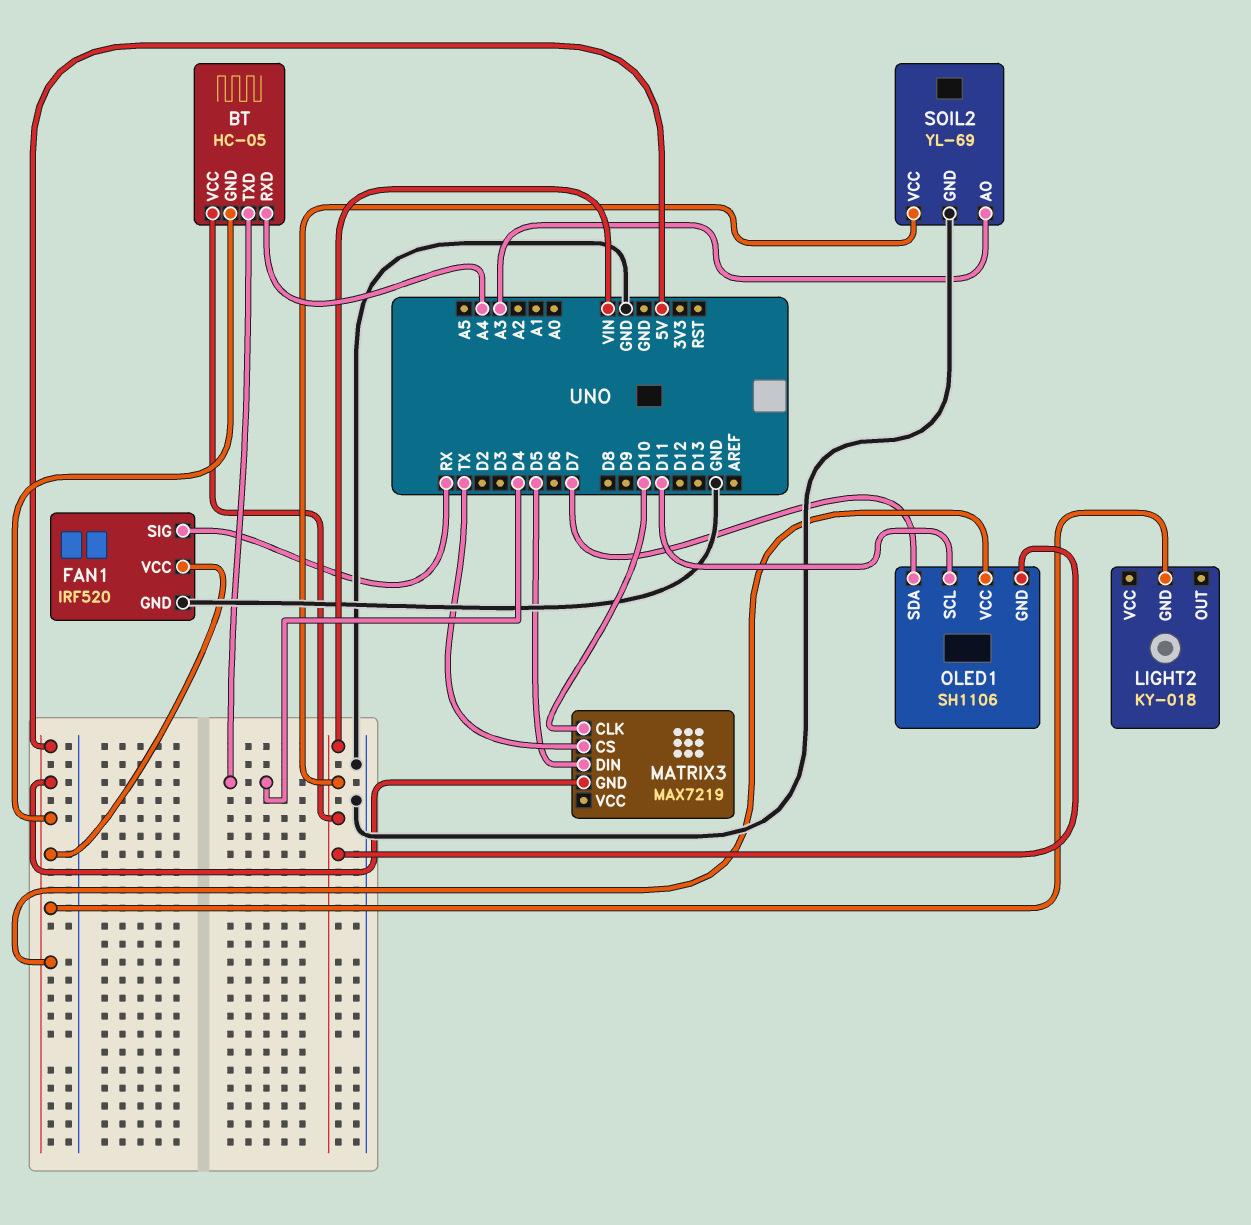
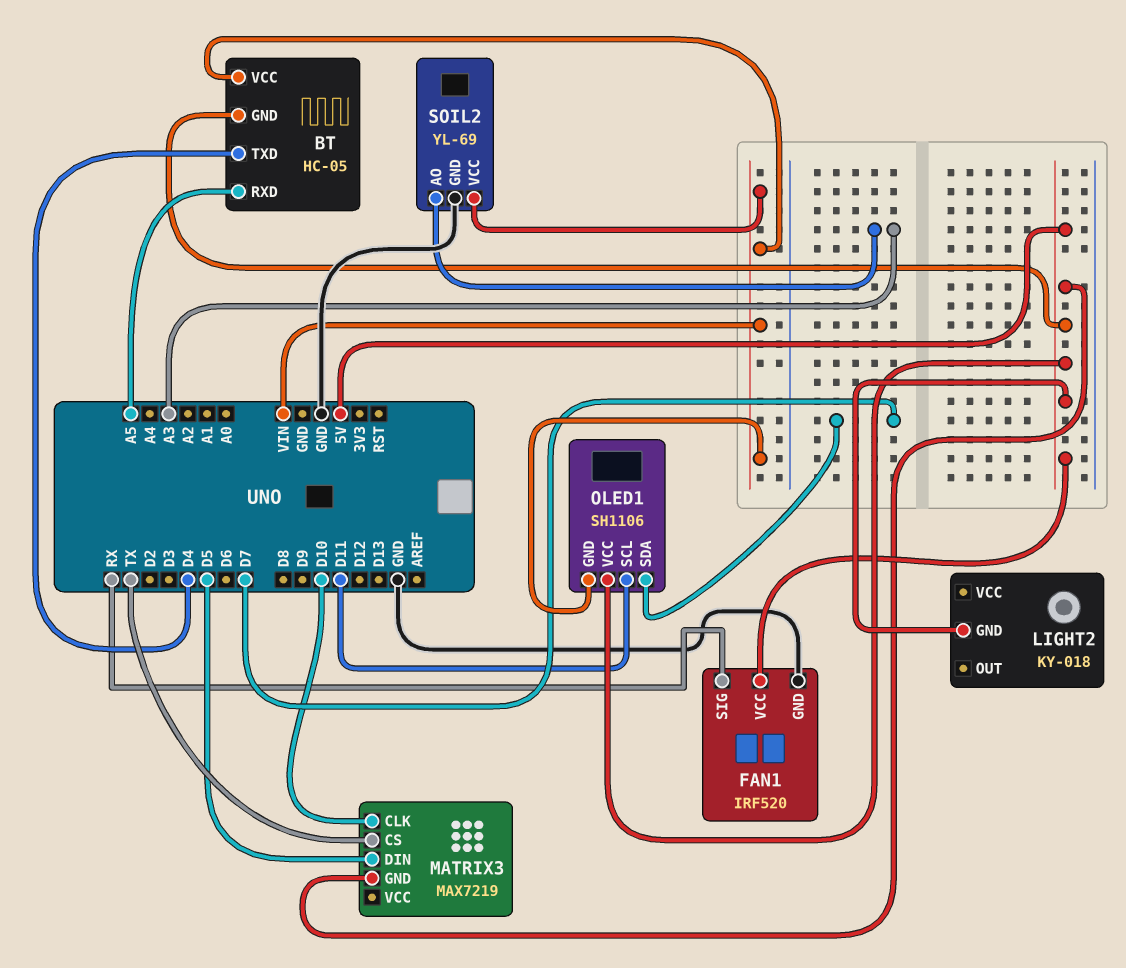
BT pin RXD: A4 -> A5

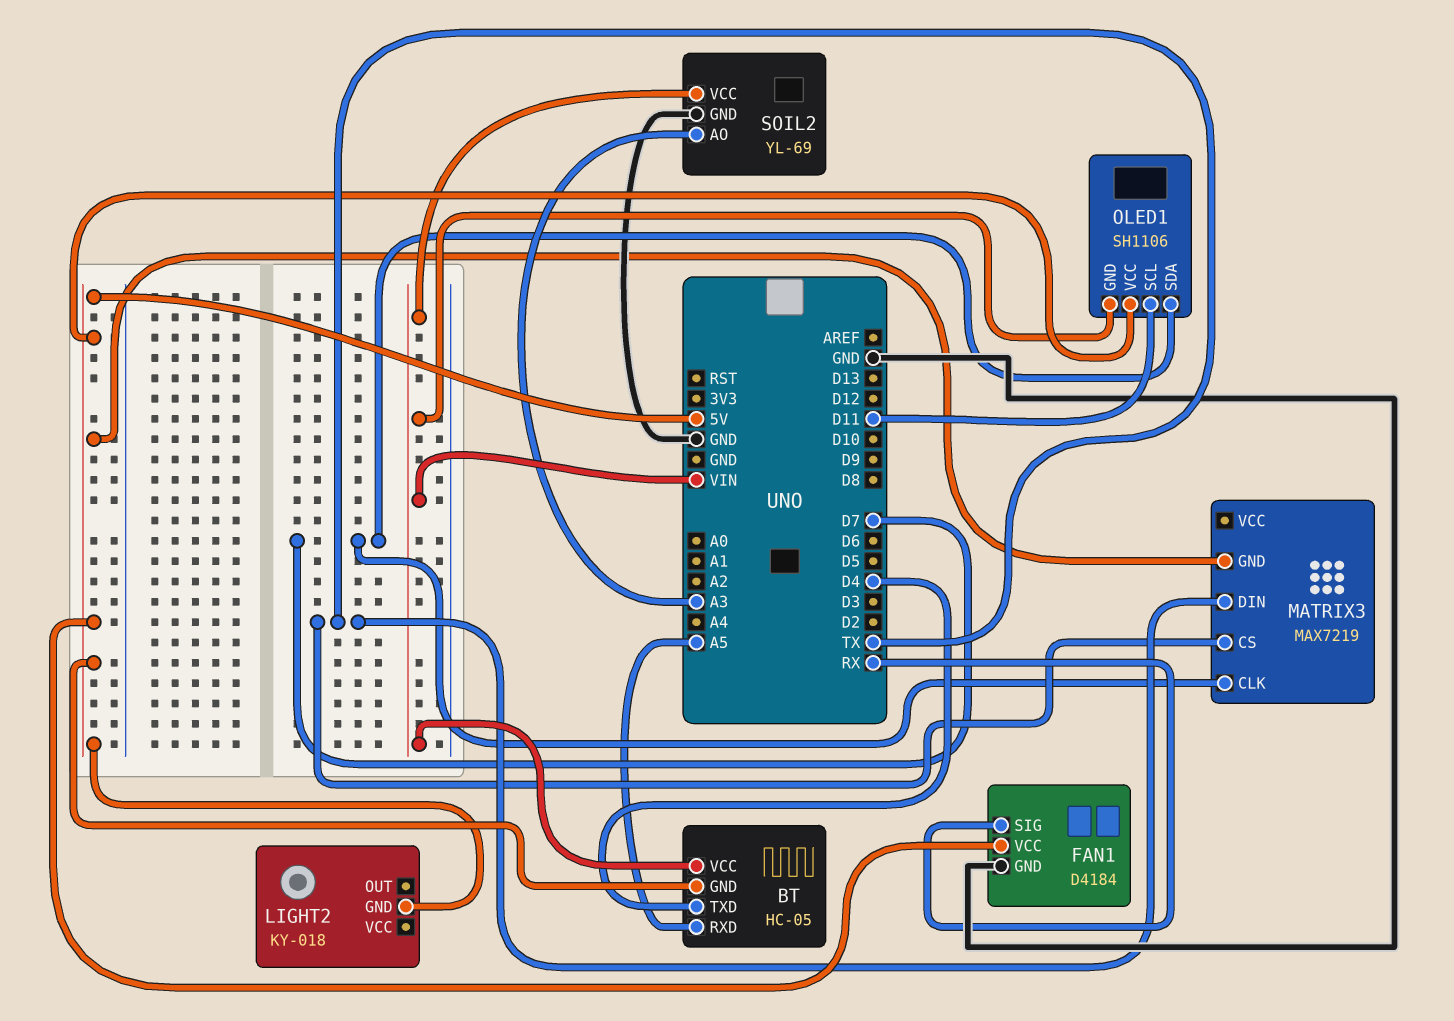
FAN1: IRF520 -> D4184
MATRIX3 pin CLK: D10 -> D7
MATRIX3 pin DIN: D5 -> TX

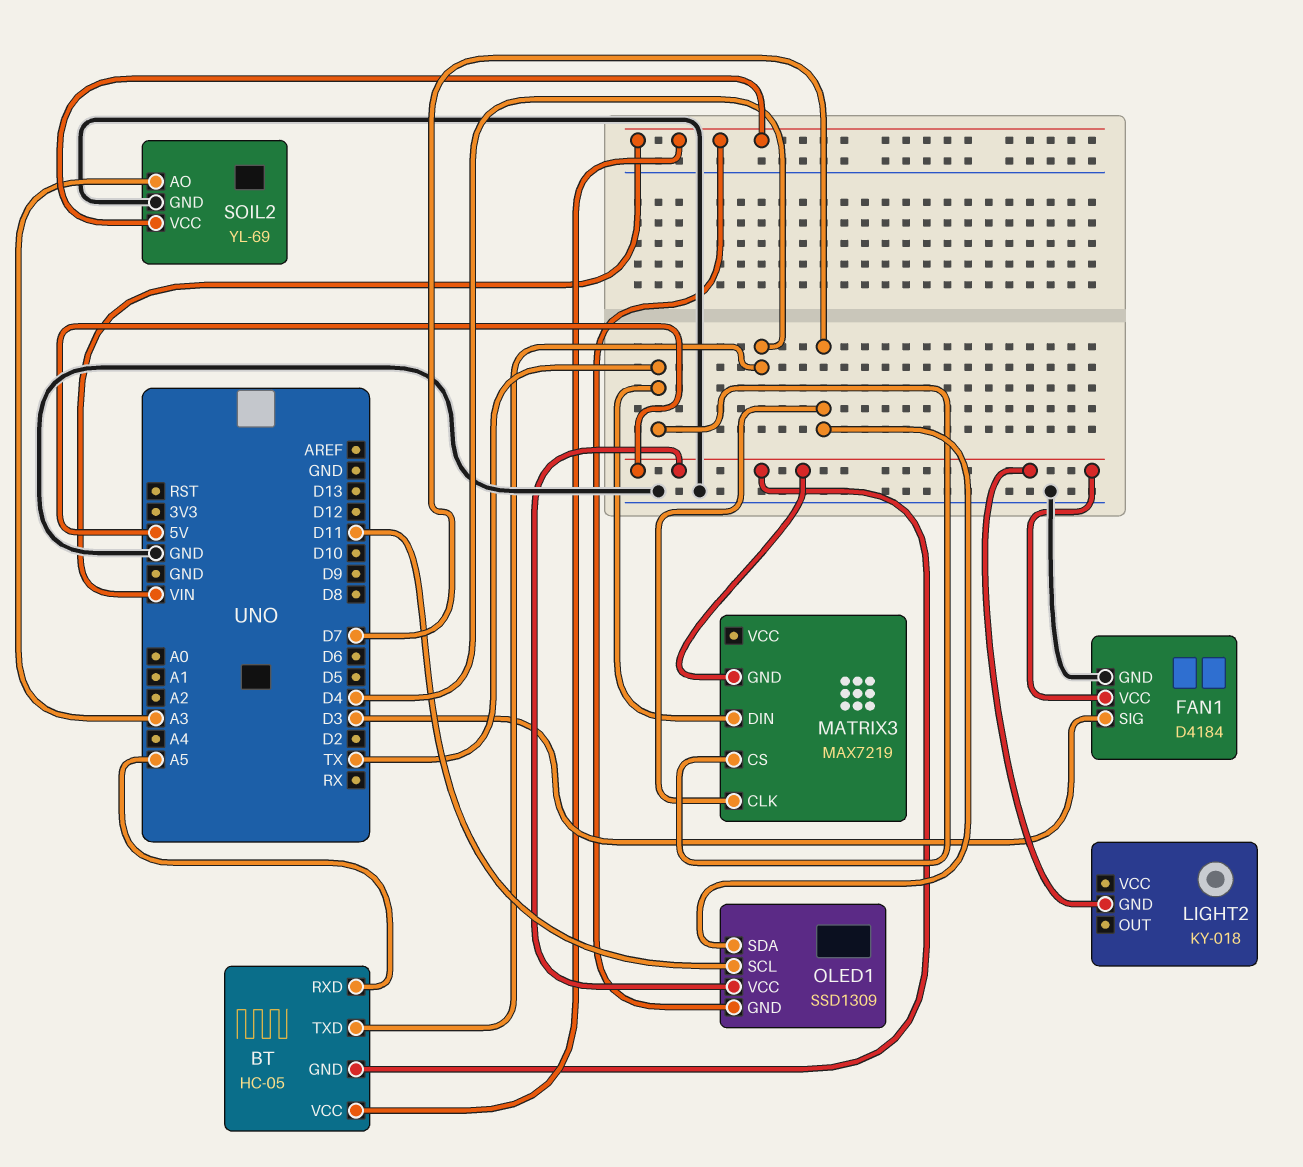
FAN1 pin SIG: RX -> D3
OLED1: SH1106 -> SSD1309

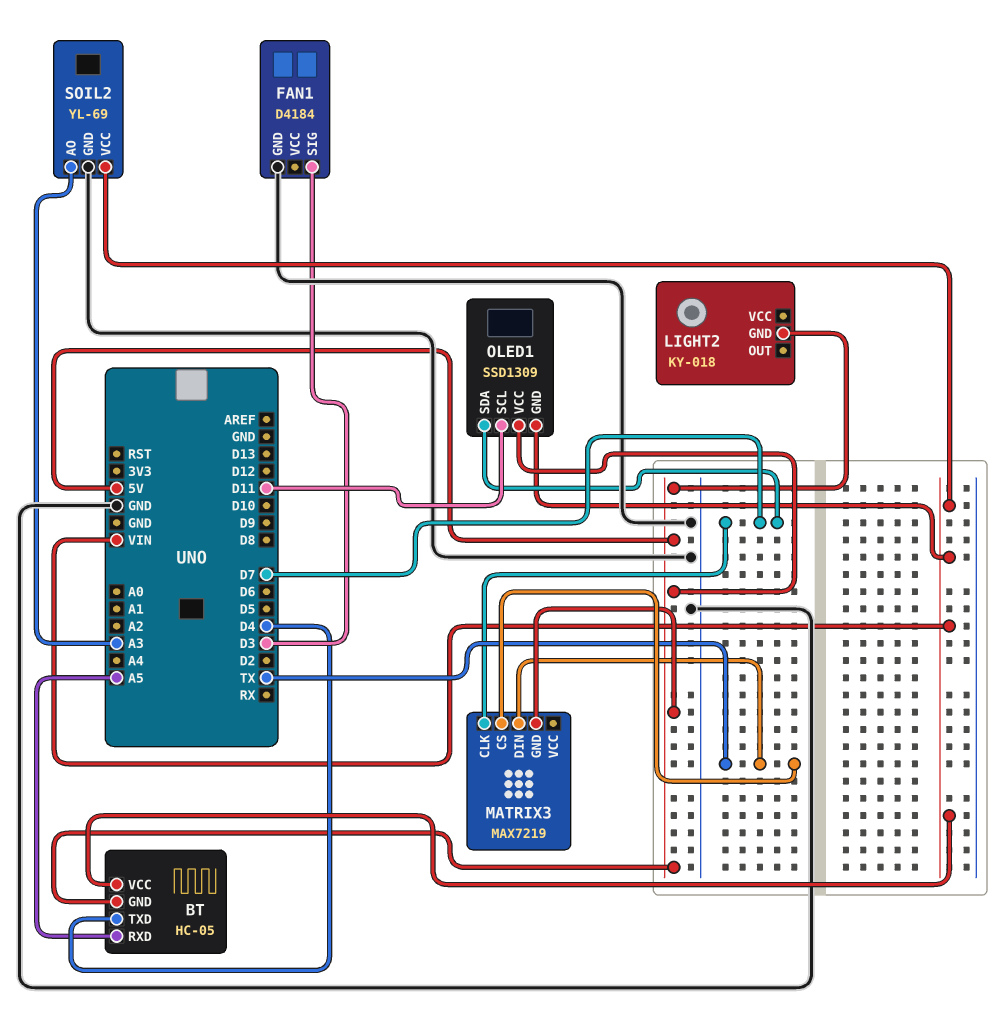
FAN1 pin VCC: 5V -> none

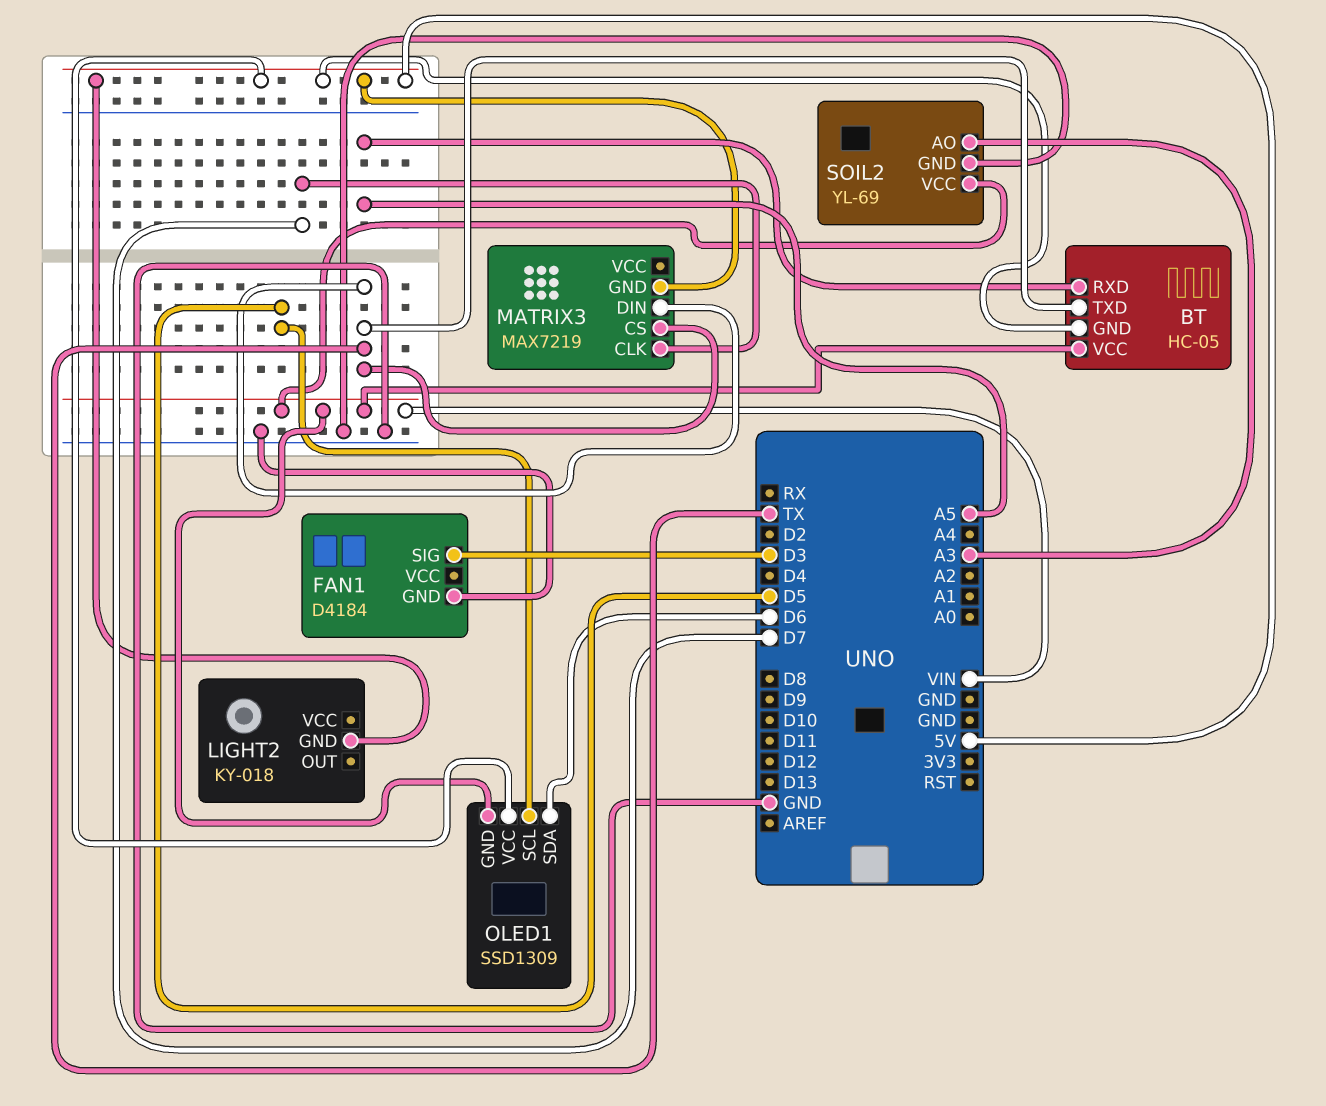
BT pin TXD: D4 -> TX
OLED1 pin SCL: D11 -> D5
OLED1 pin SDA: D7 -> D6

